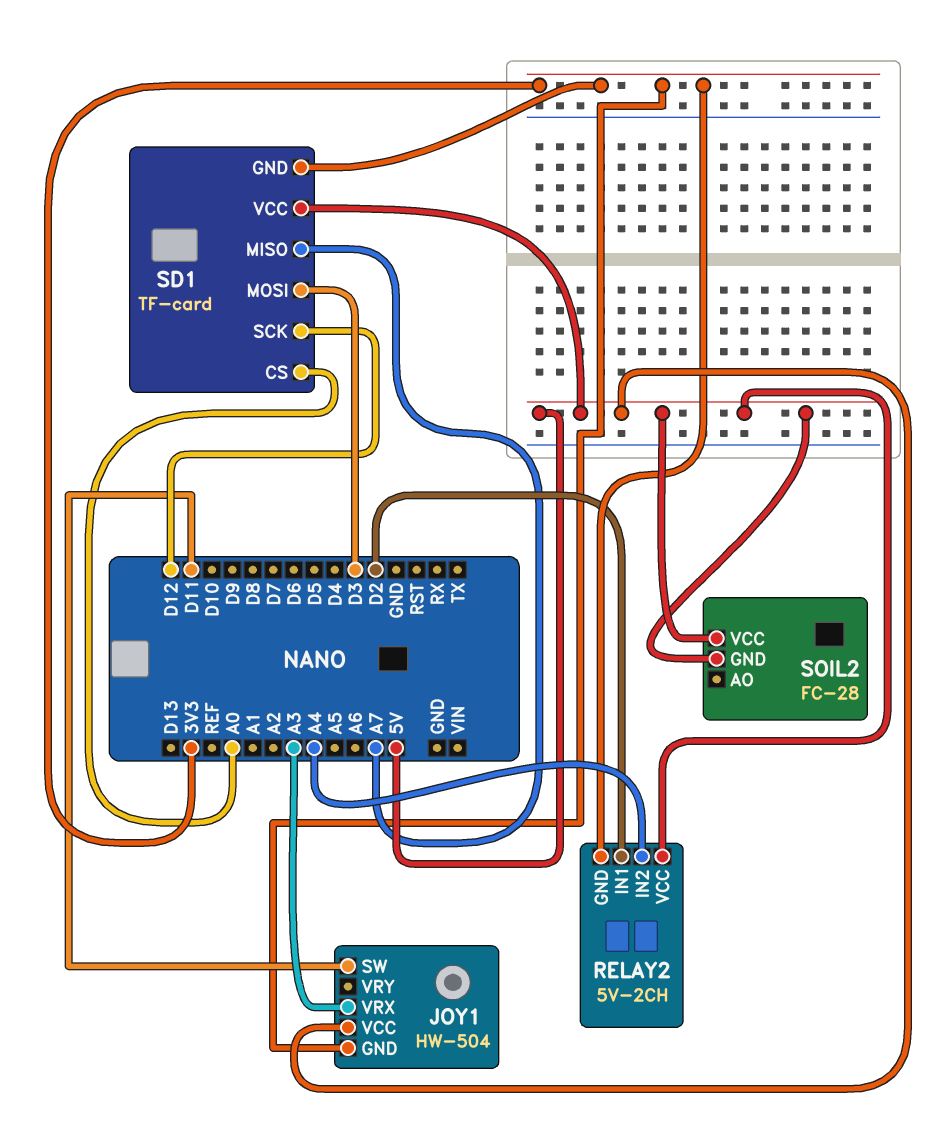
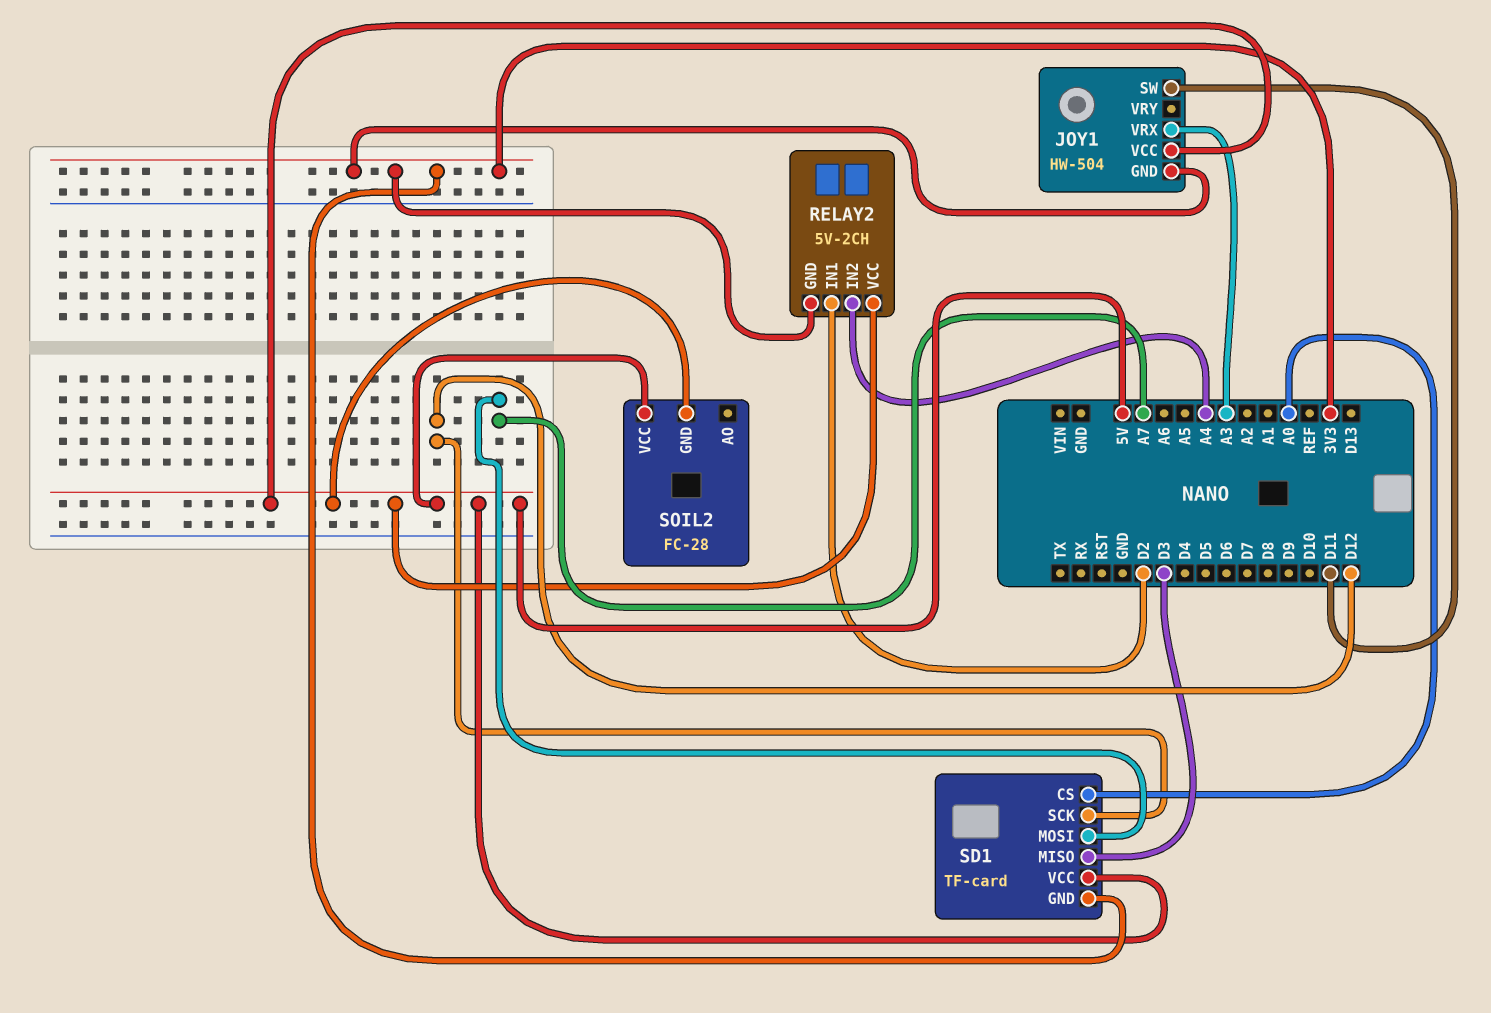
SD1 pin MISO: A7 -> D3
SD1 pin MOSI: D3 -> A7

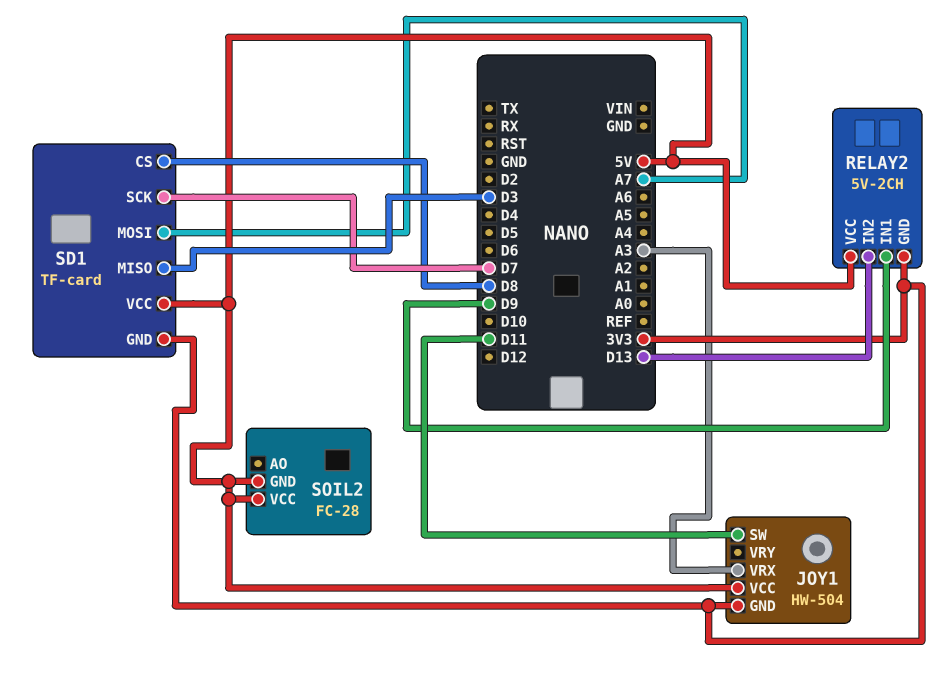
RELAY2 pin IN1: D2 -> D9
RELAY2 pin IN2: A4 -> D13
SD1 pin CS: A0 -> D8
SD1 pin SCK: D12 -> D7

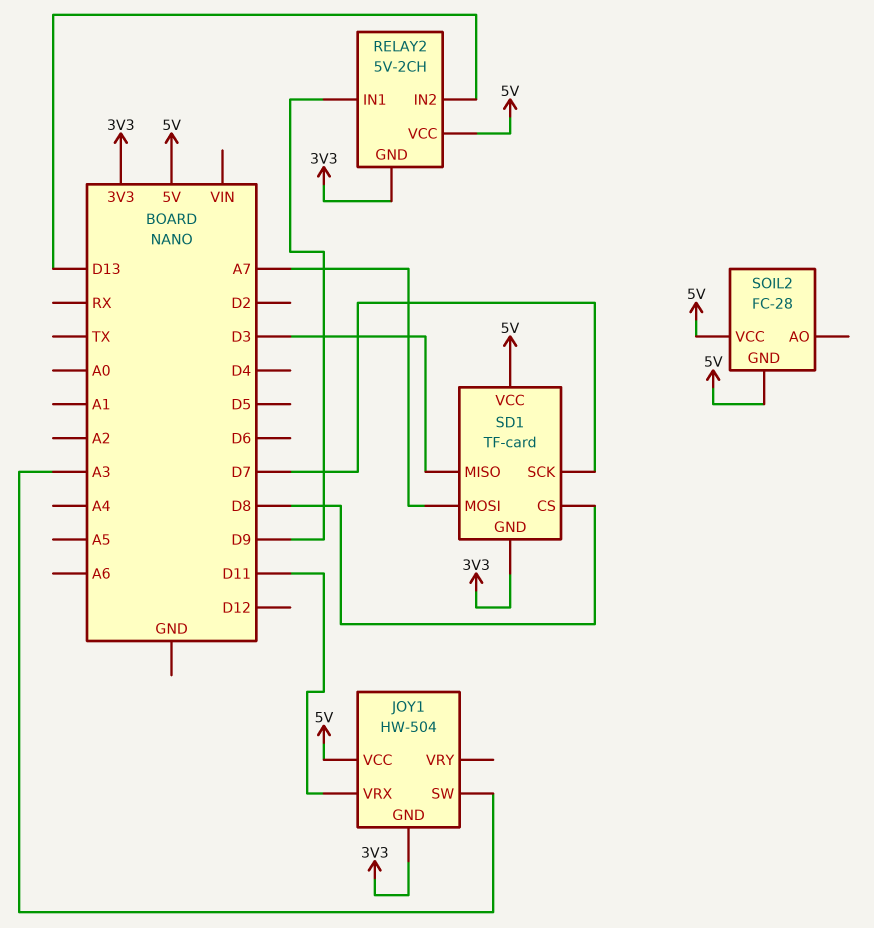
JOY1 pin SW: D11 -> A3
JOY1 pin VRX: A3 -> D11

